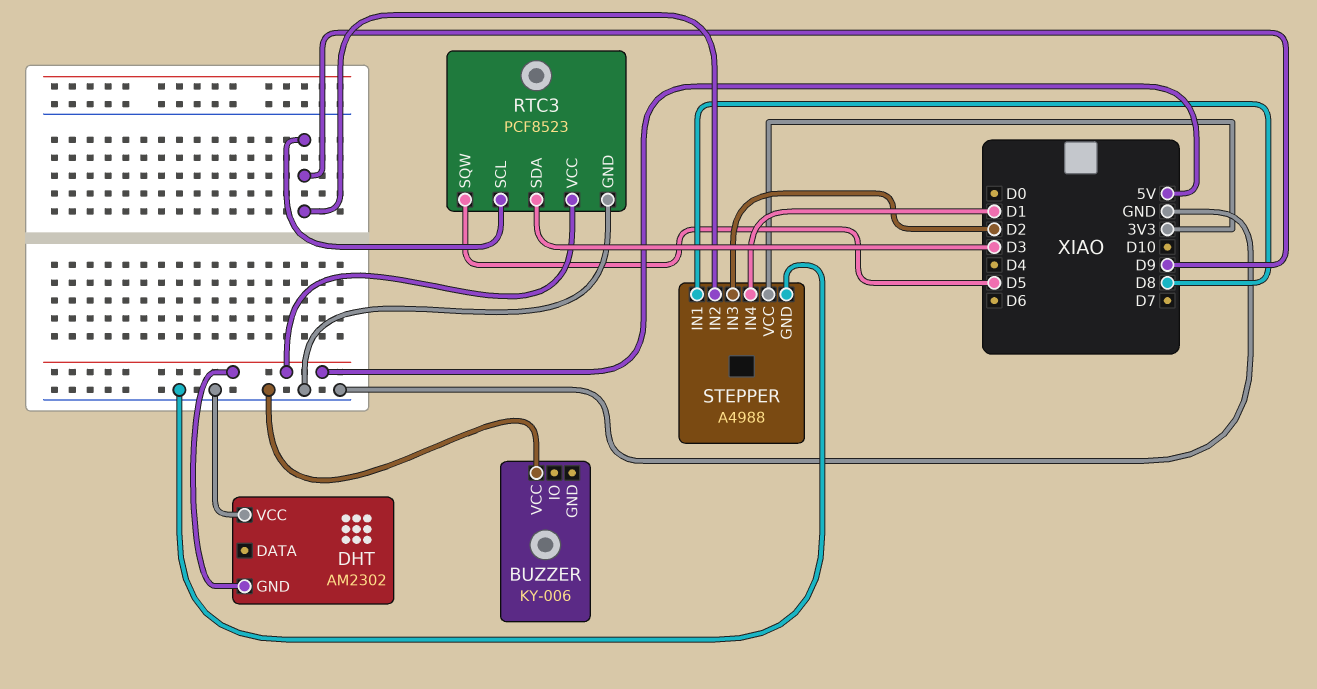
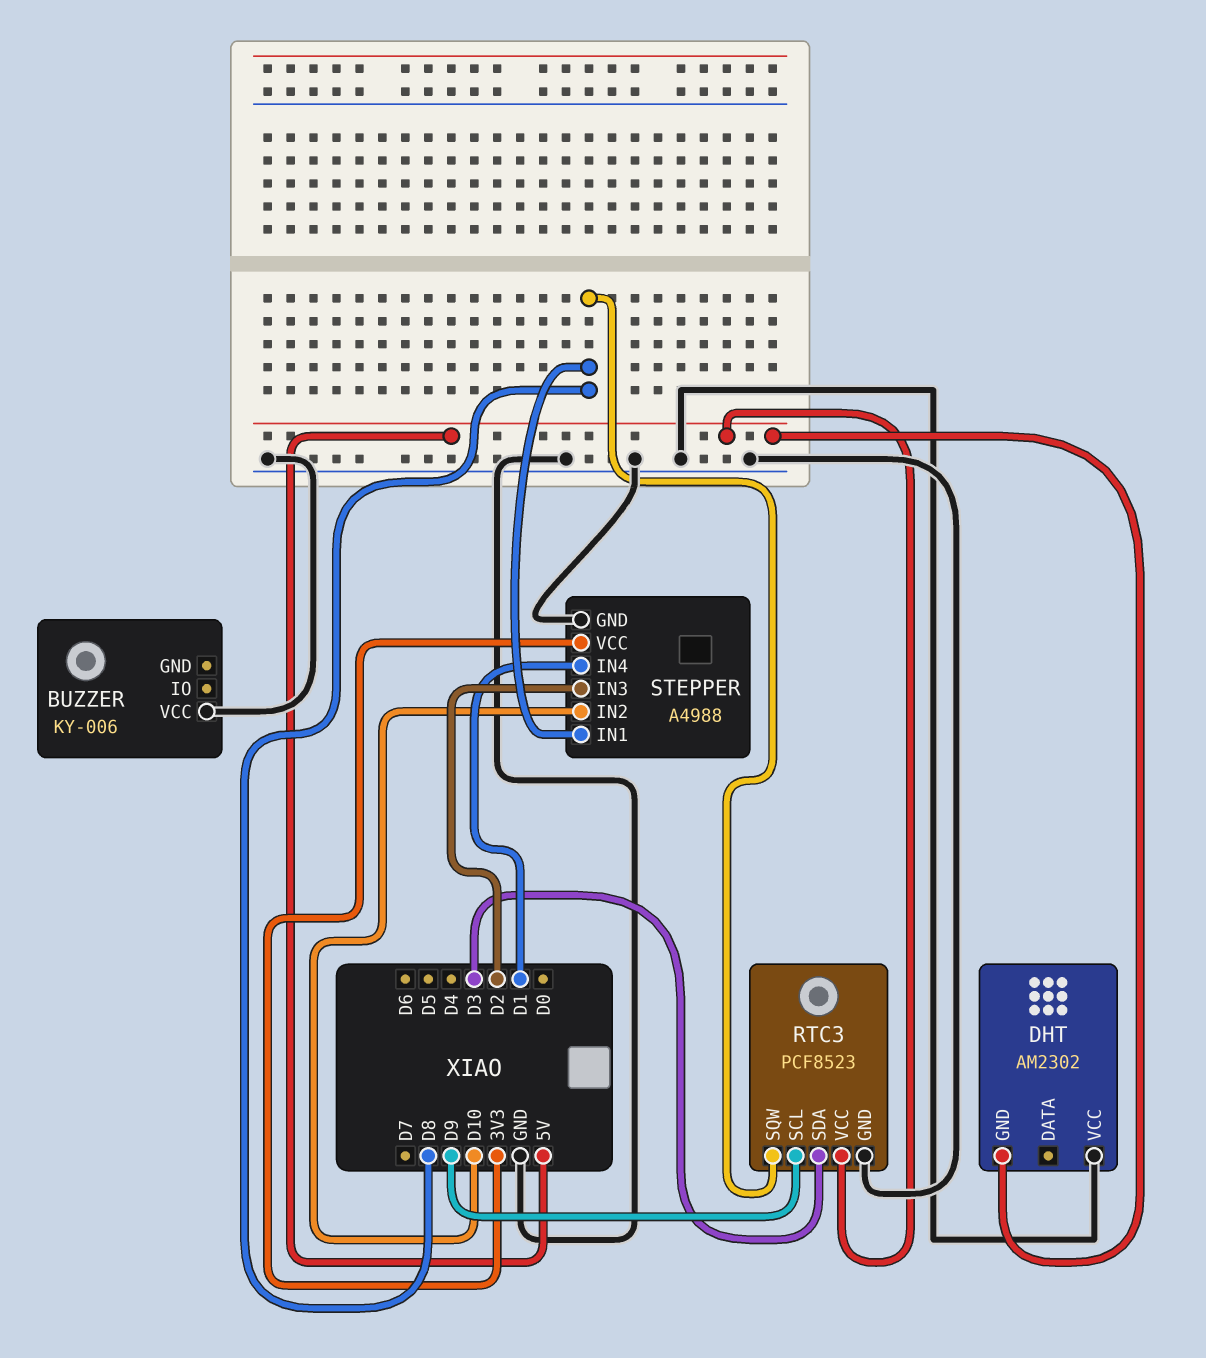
RTC3 pin SQW: D5 -> D8
STEPPER pin IN2: D9 -> D10

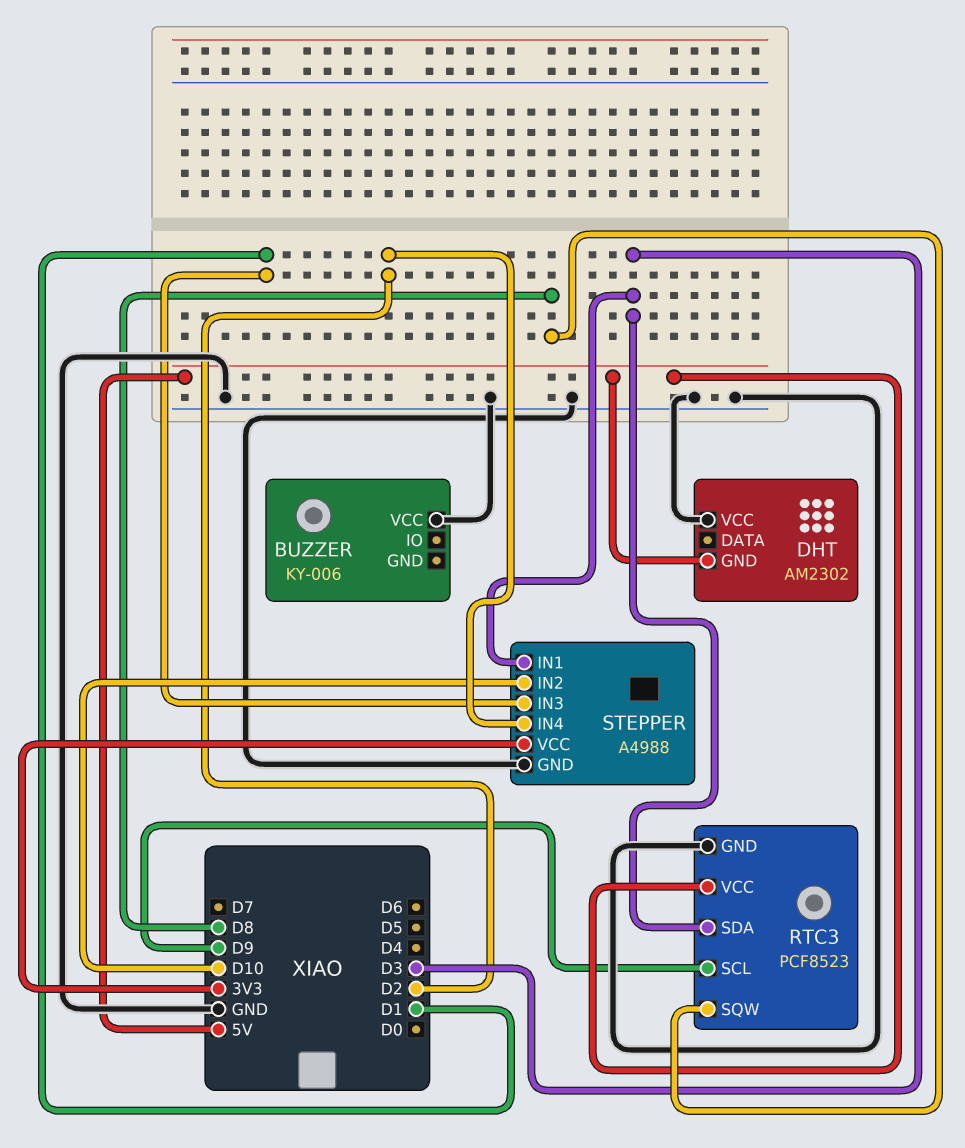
STEPPER pin IN1: D8 -> D3
STEPPER pin IN3: D2 -> D1
STEPPER pin IN4: D1 -> D2

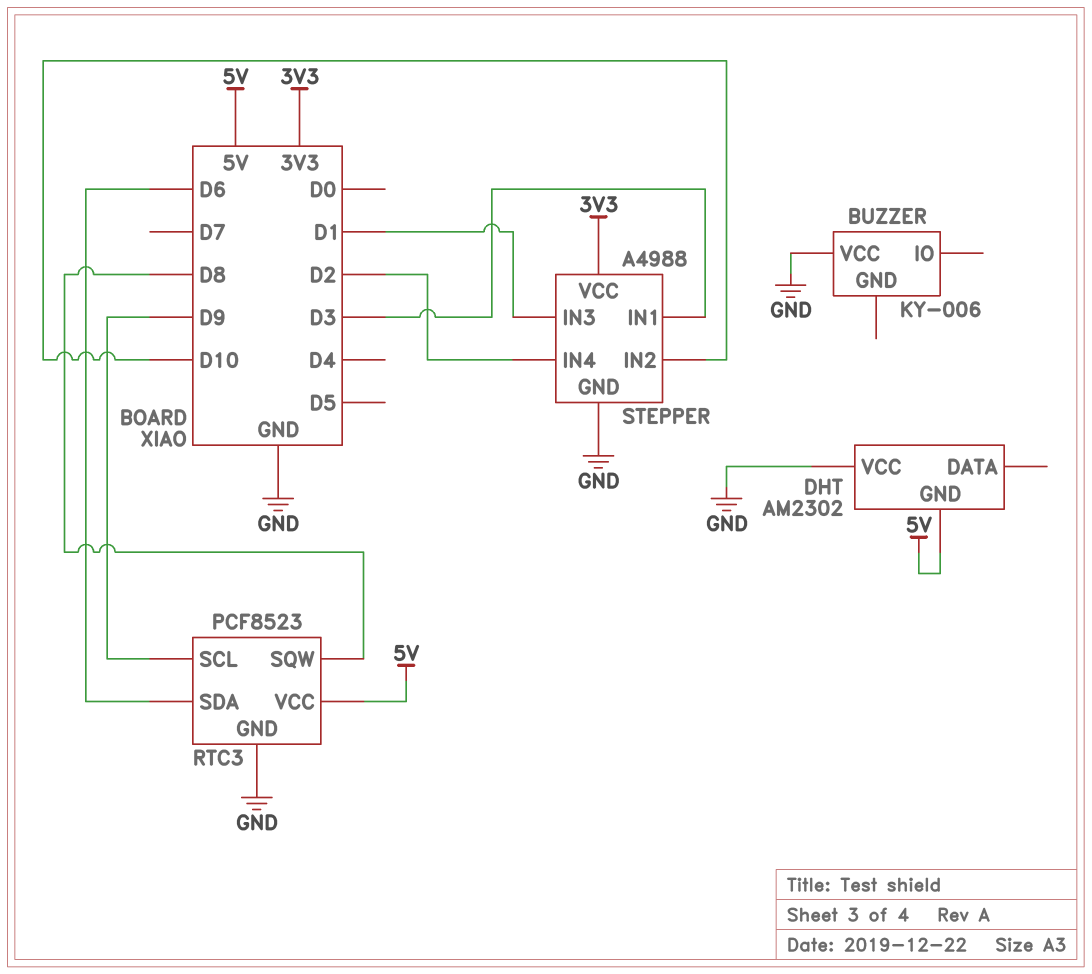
RTC3 pin SDA: D3 -> D6

